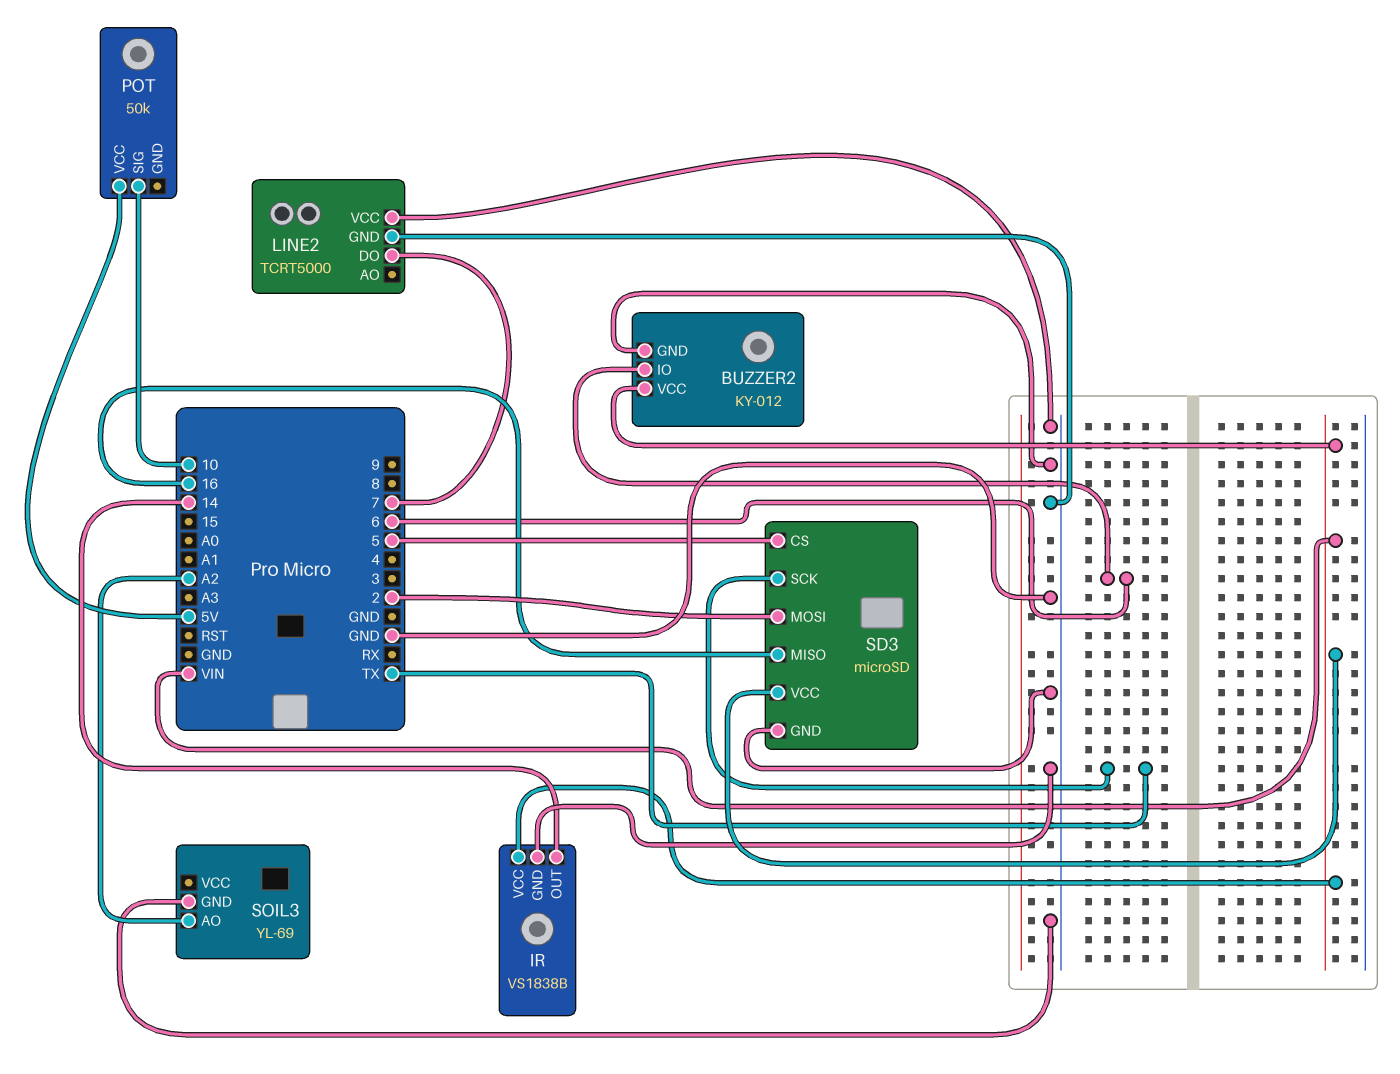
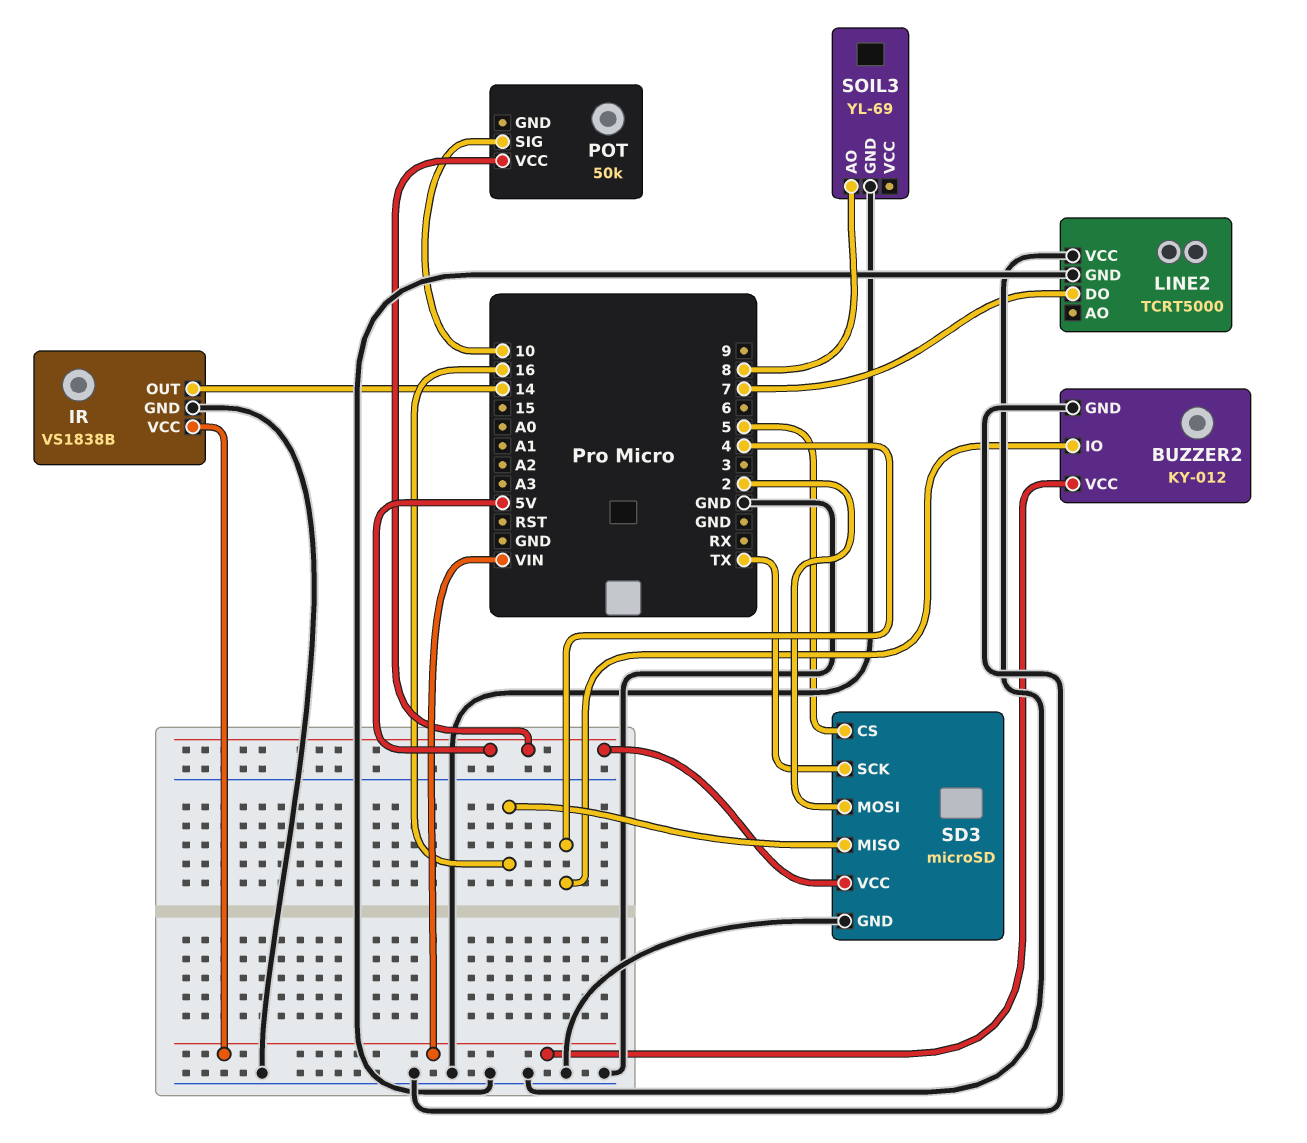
BUZZER2 pin IO: 6 -> 4
SD3 pin VCC: VIN -> 5V
SOIL3 pin AO: A2 -> 8

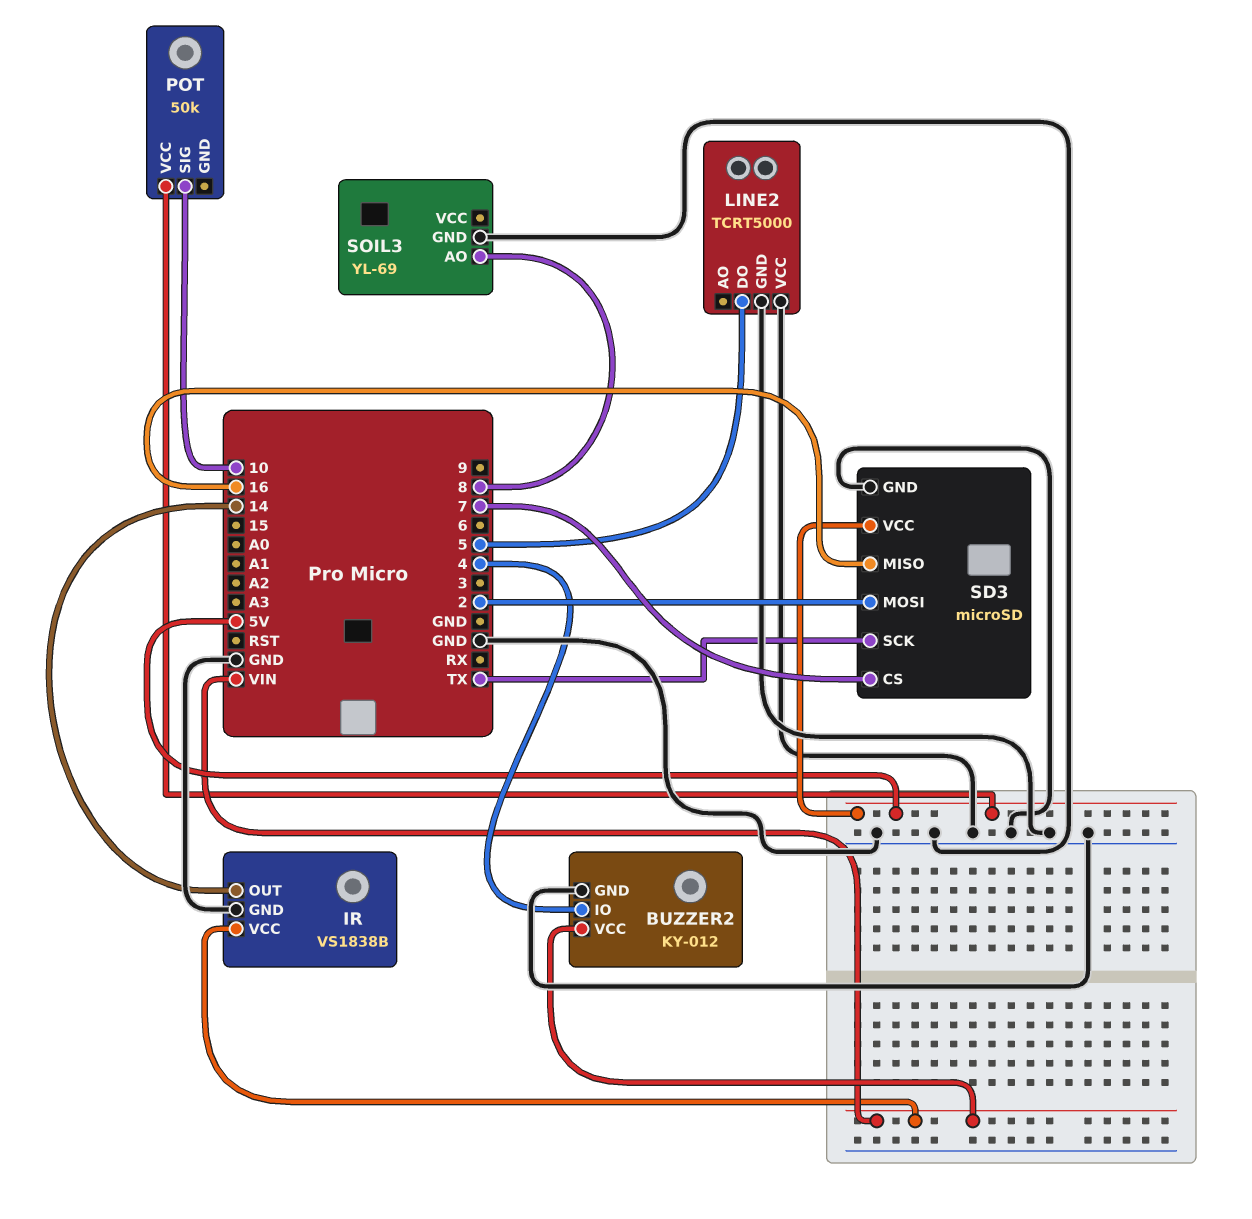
LINE2 pin DO: 7 -> 5
SD3 pin CS: 5 -> 7

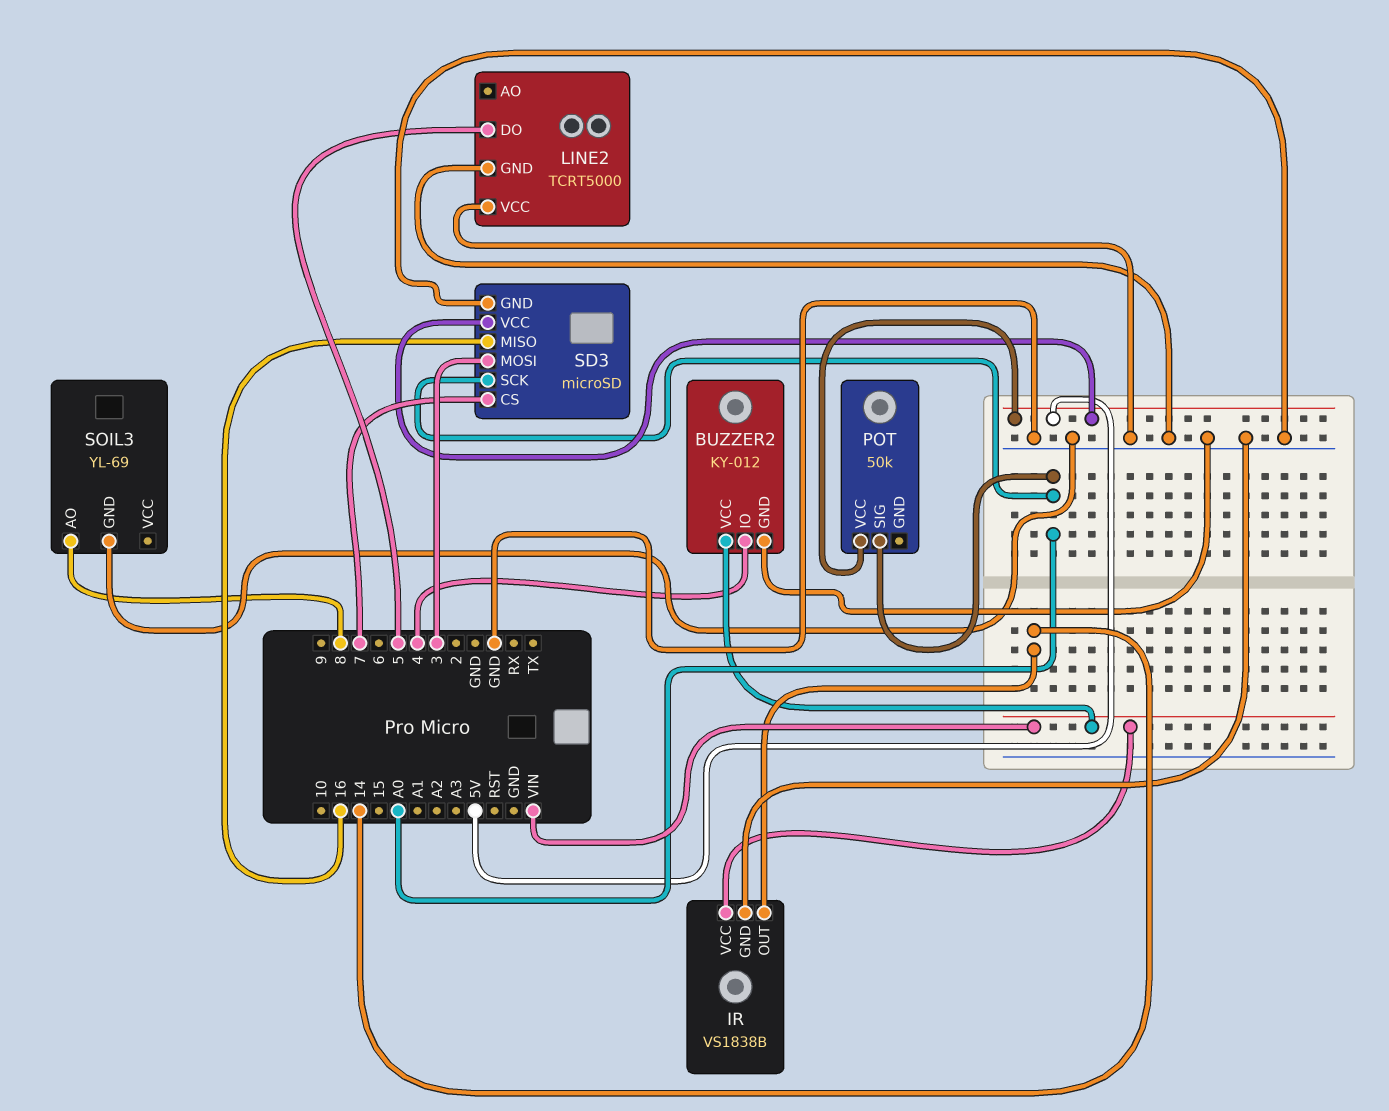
POT pin SIG: 10 -> A0
SD3 pin MOSI: 2 -> 3
SD3 pin SCK: TX -> A0

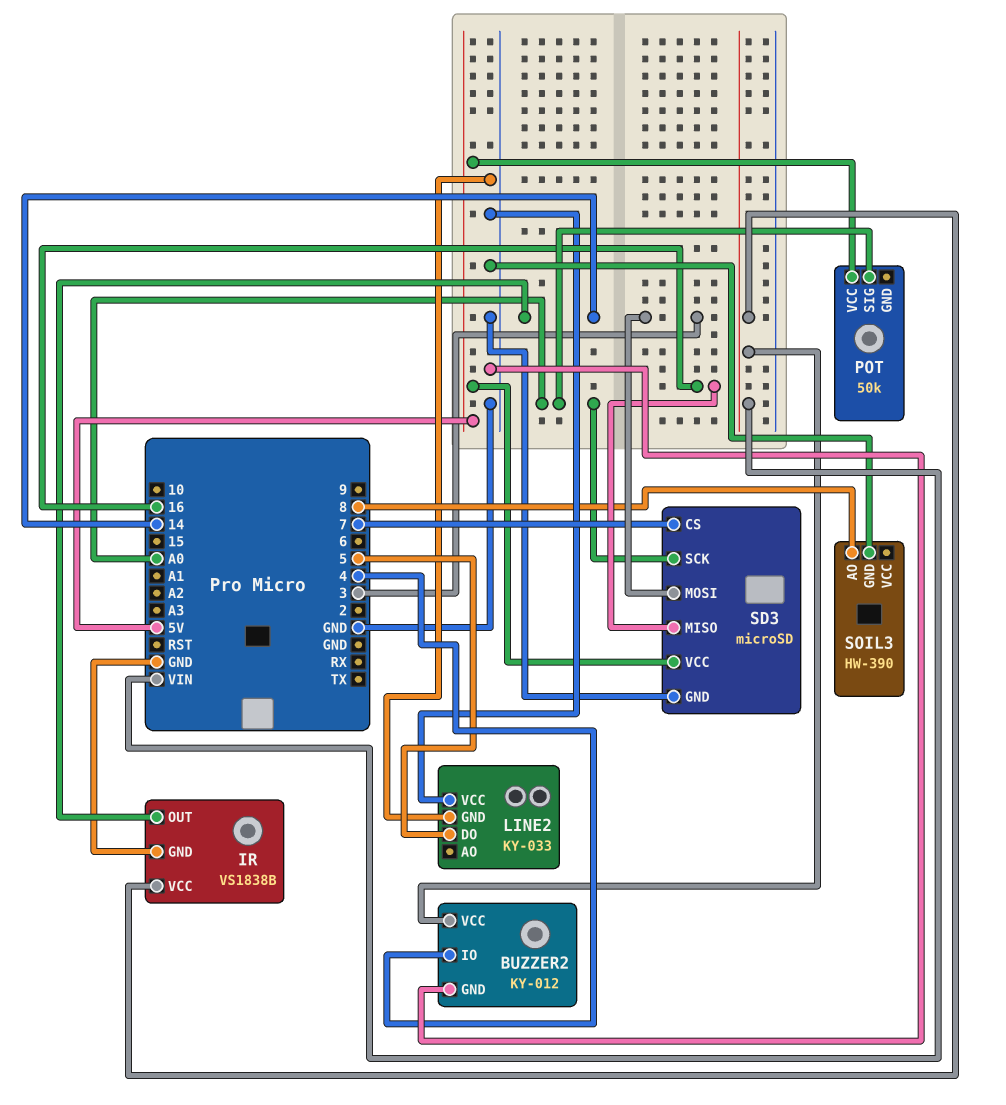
LINE2: TCRT5000 -> KY-033
SOIL3: YL-69 -> HW-390

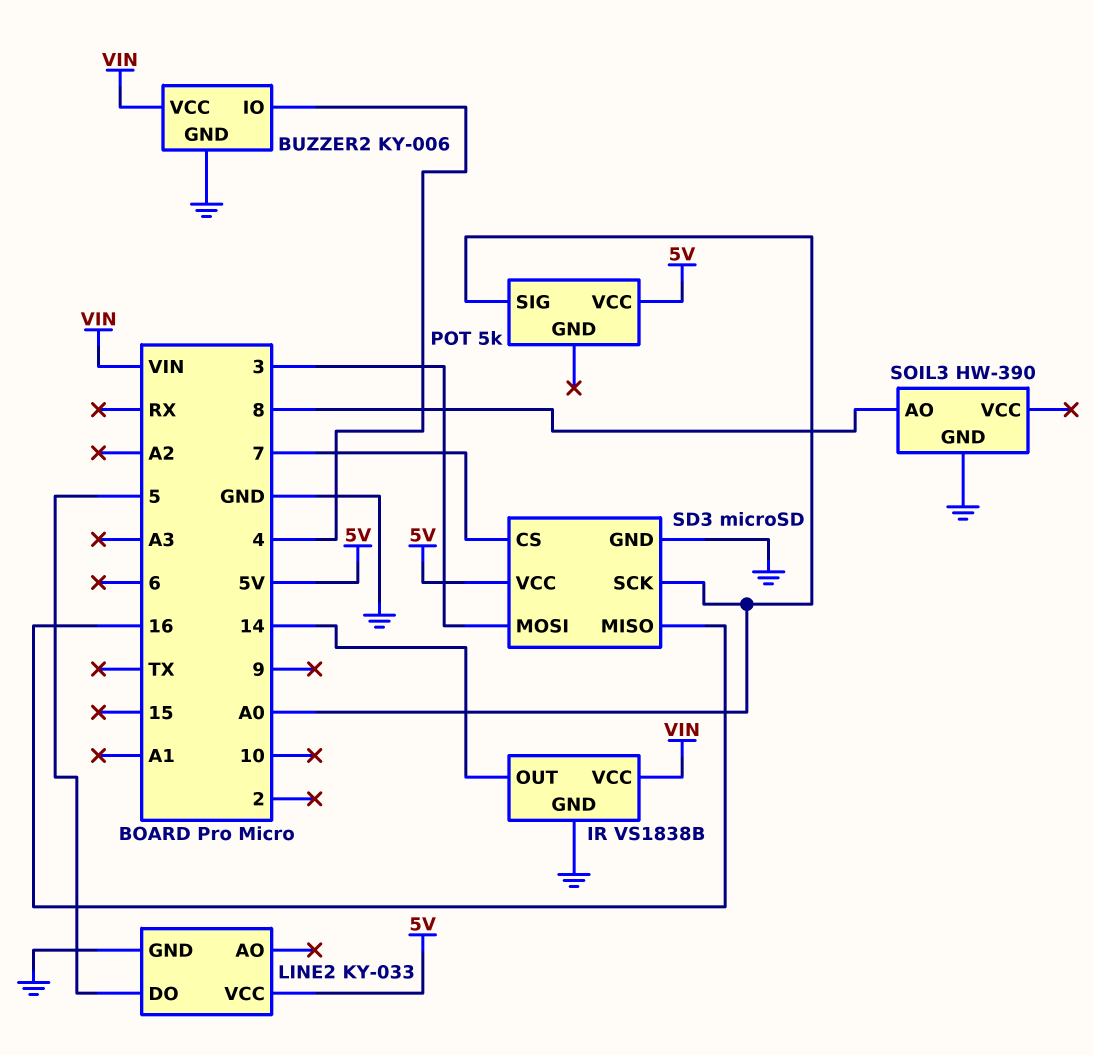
BUZZER2: KY-012 -> KY-006
LINE2 pin VCC: GND -> 5V
POT: 50k -> 5k

